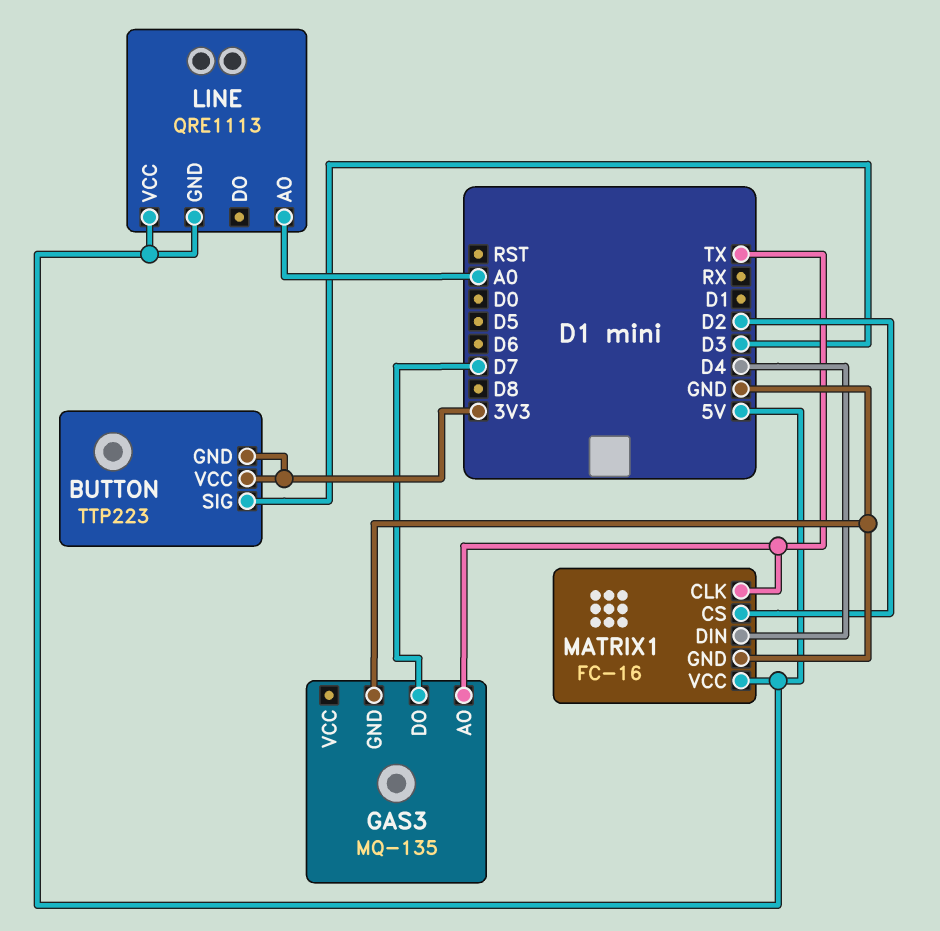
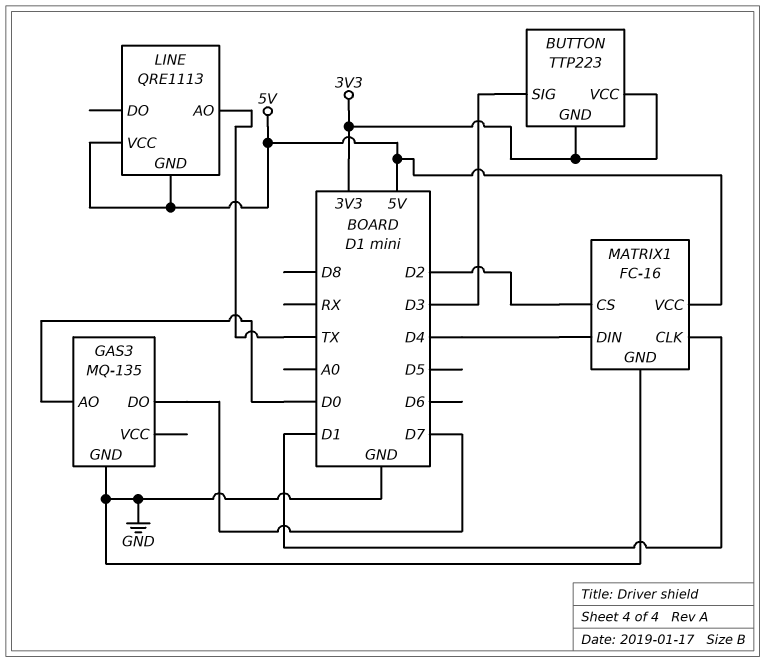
GAS3 pin AO: TX -> D0
LINE pin AO: A0 -> TX
MATRIX1 pin CLK: TX -> D1

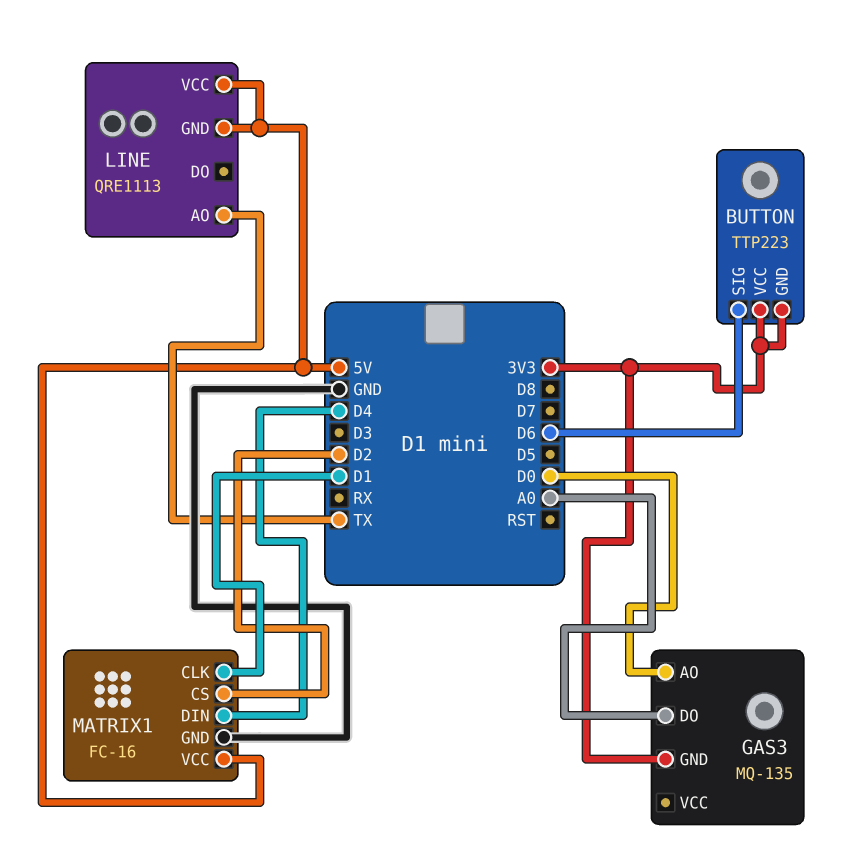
BUTTON pin SIG: D3 -> D6
GAS3 pin DO: D7 -> A0
GAS3 pin GND: GND -> 3V3

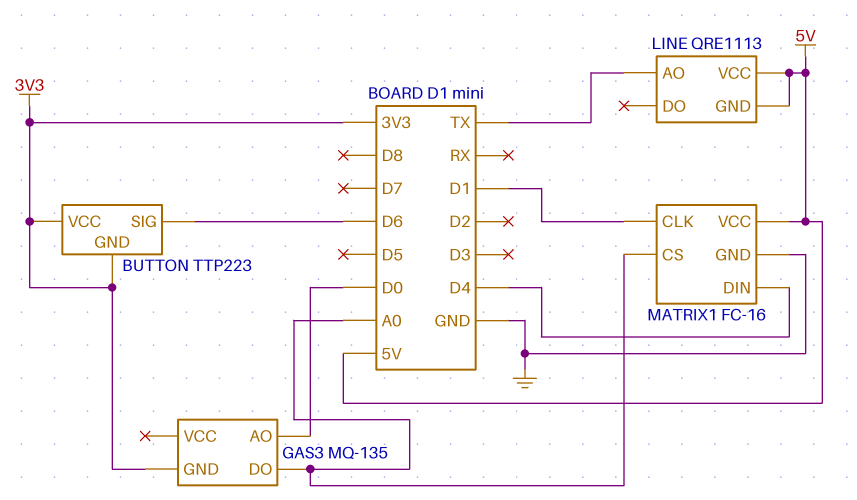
MATRIX1 pin CS: D2 -> A0

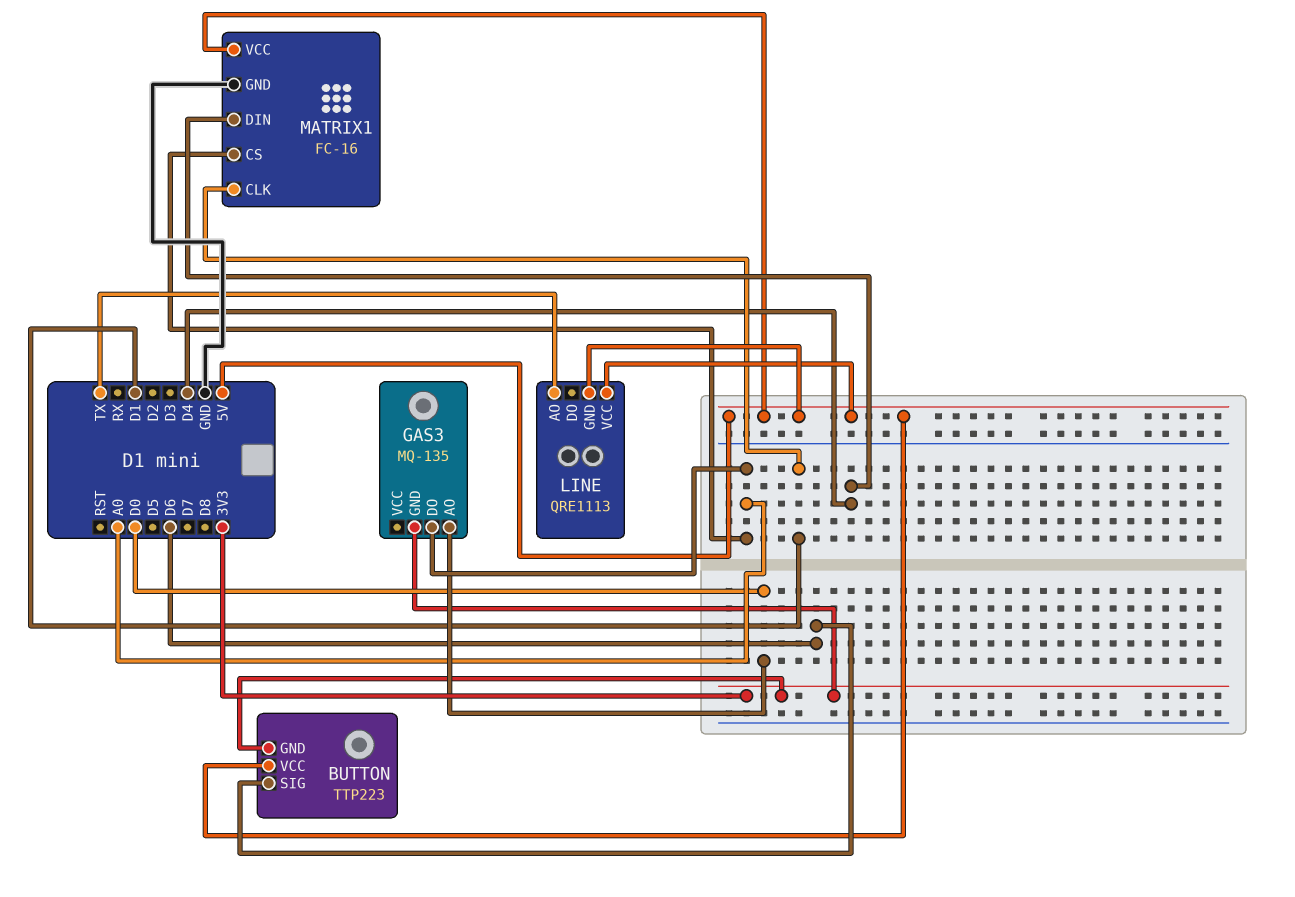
BUTTON pin VCC: 3V3 -> 5V

